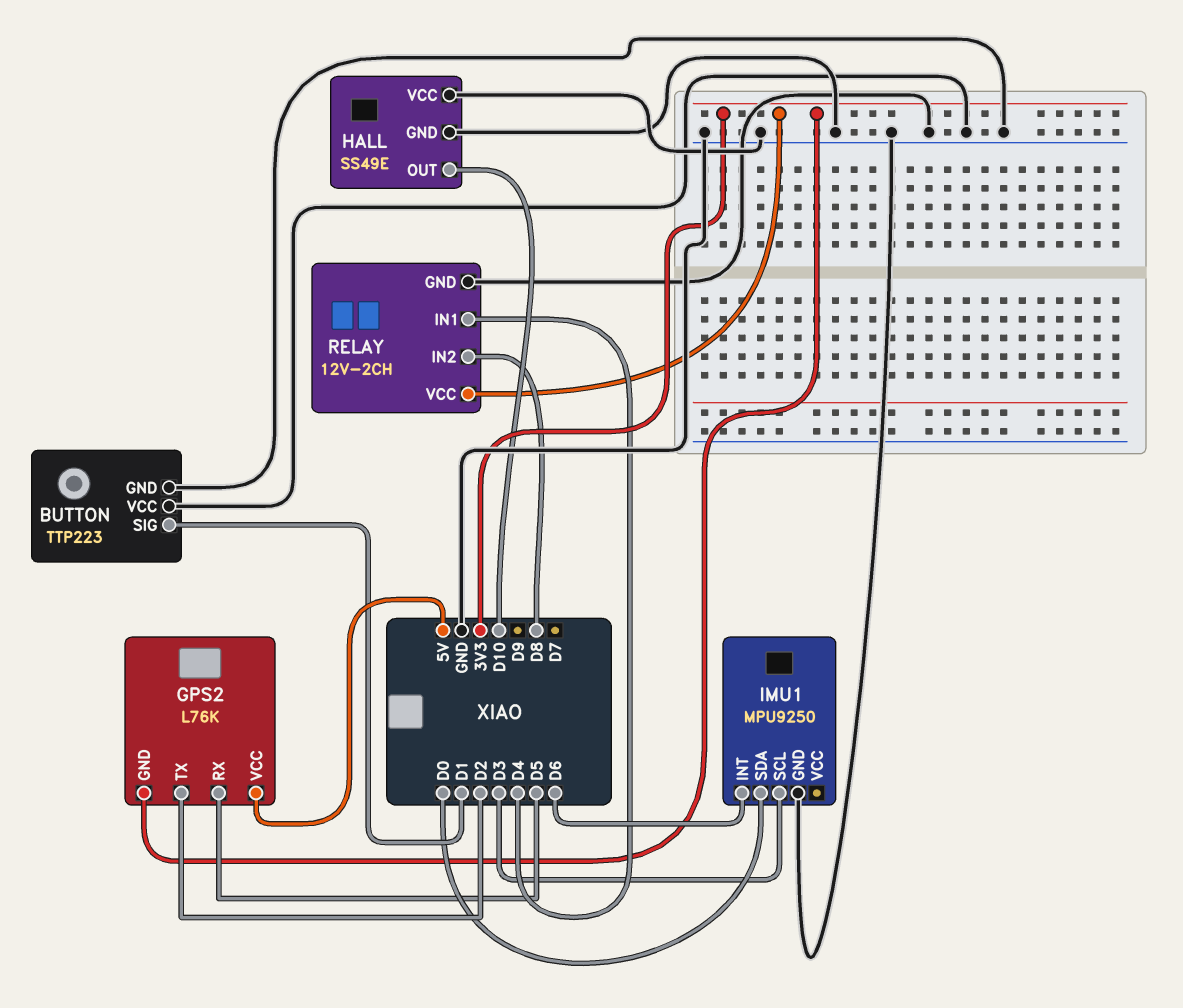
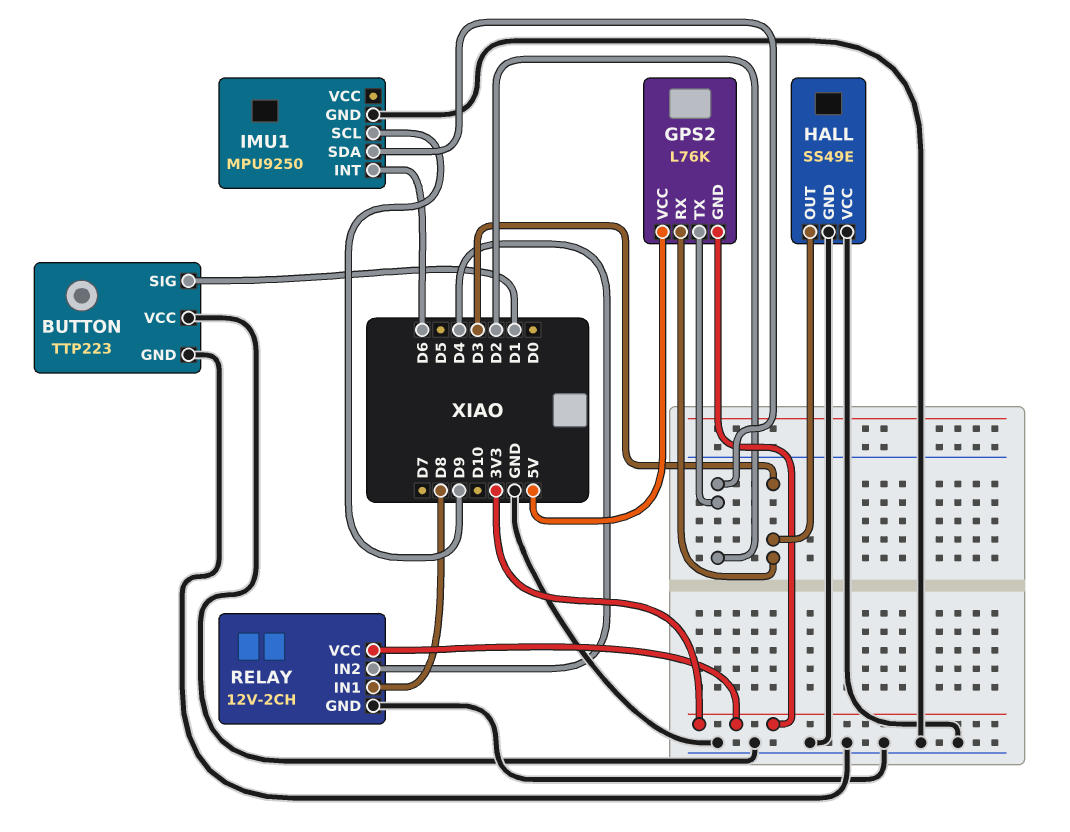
GPS2 pin RX: D5 -> D3
HALL pin OUT: D10 -> D3
IMU1 pin SCL: D3 -> D9
IMU1 pin SDA: D0 -> D2
RELAY pin IN1: D4 -> D8
RELAY pin IN2: D8 -> D4

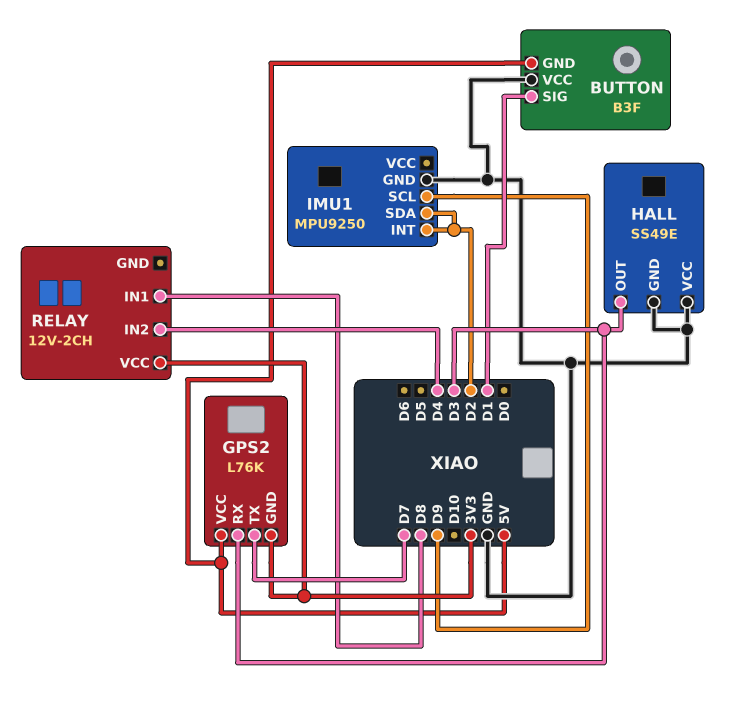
BUTTON: TTP223 -> B3F
BUTTON pin GND: GND -> 5V
GPS2 pin TX: D2 -> D7
IMU1 pin INT: D6 -> D2
RELAY pin GND: GND -> none

